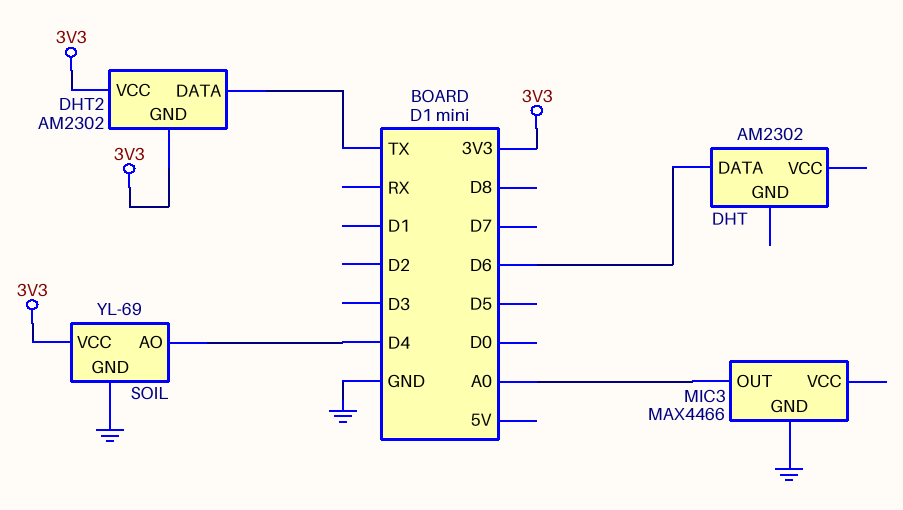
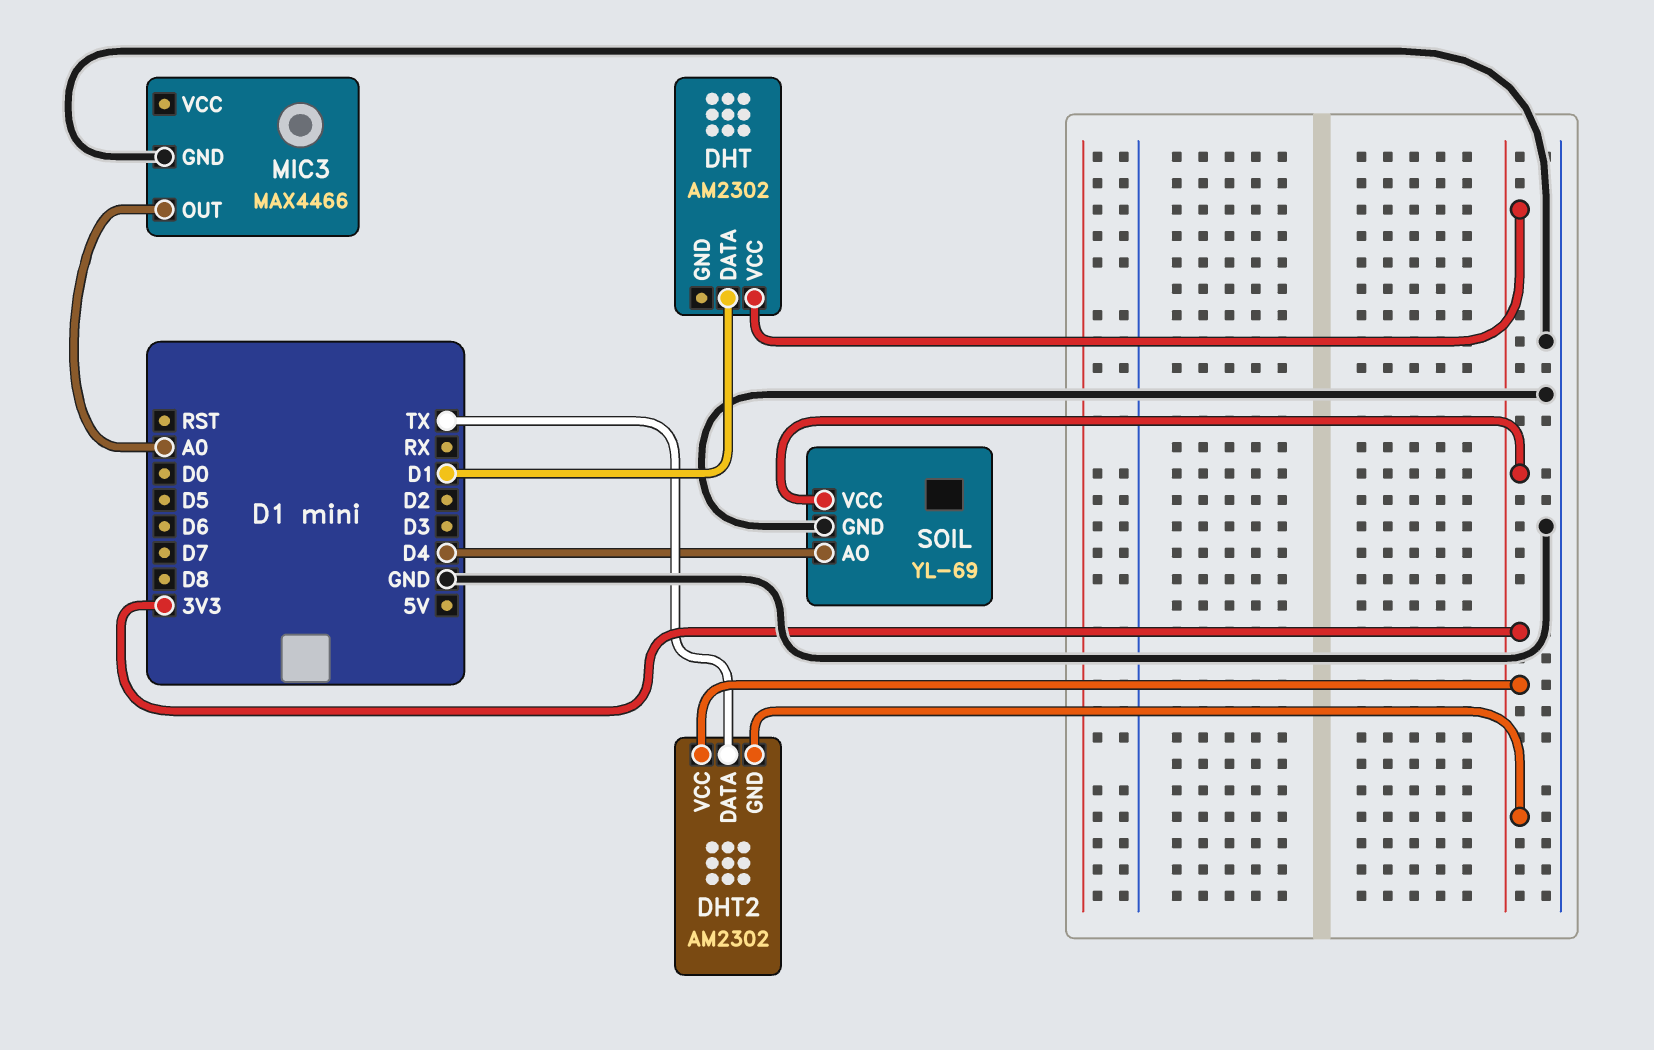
DHT pin DATA: D6 -> D1
DHT pin VCC: none -> 3V3

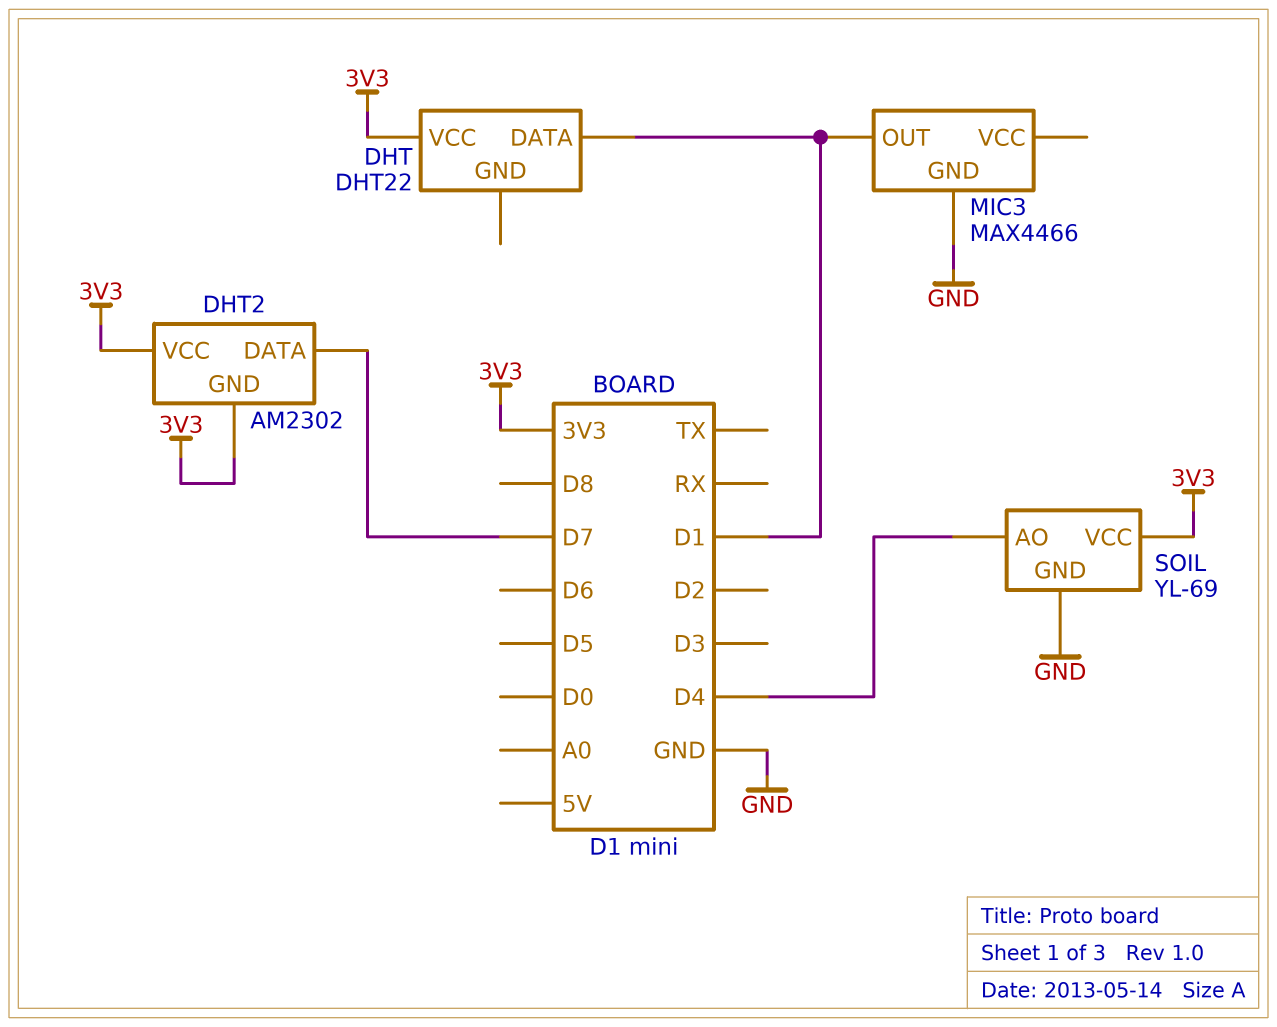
DHT: AM2302 -> DHT22
DHT2 pin DATA: TX -> D7
MIC3 pin OUT: A0 -> D1

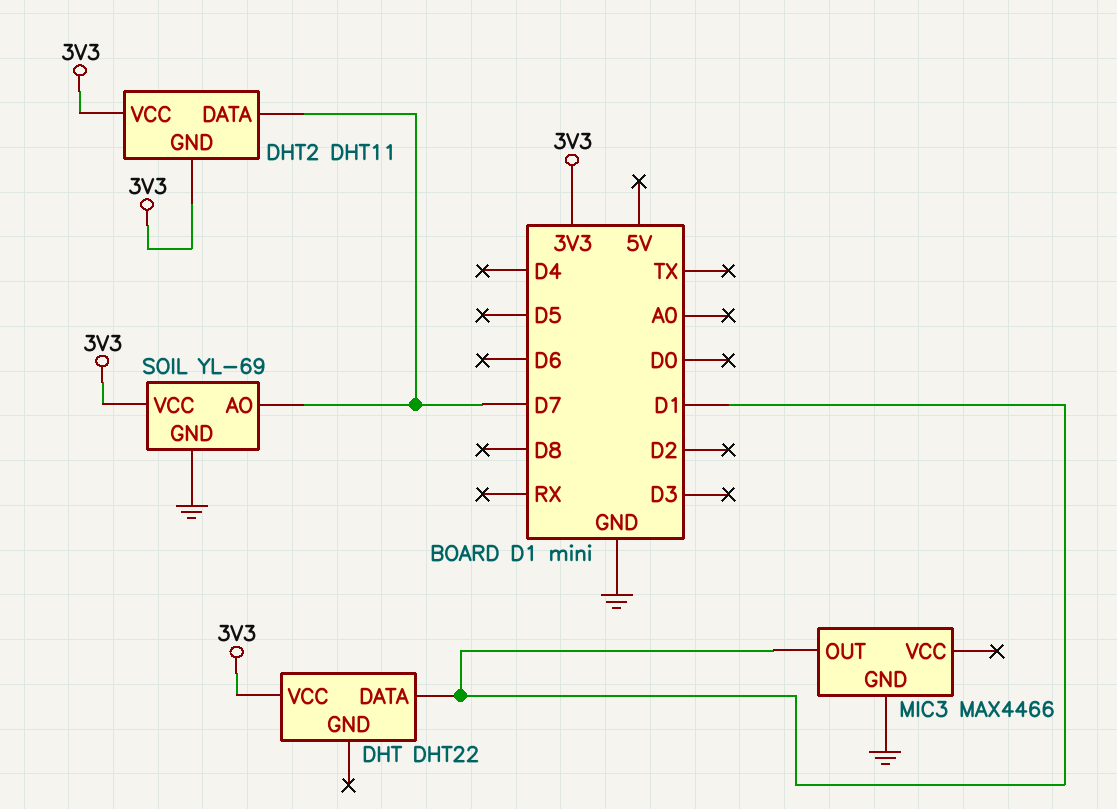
DHT2: AM2302 -> DHT11
SOIL pin AO: D4 -> D7

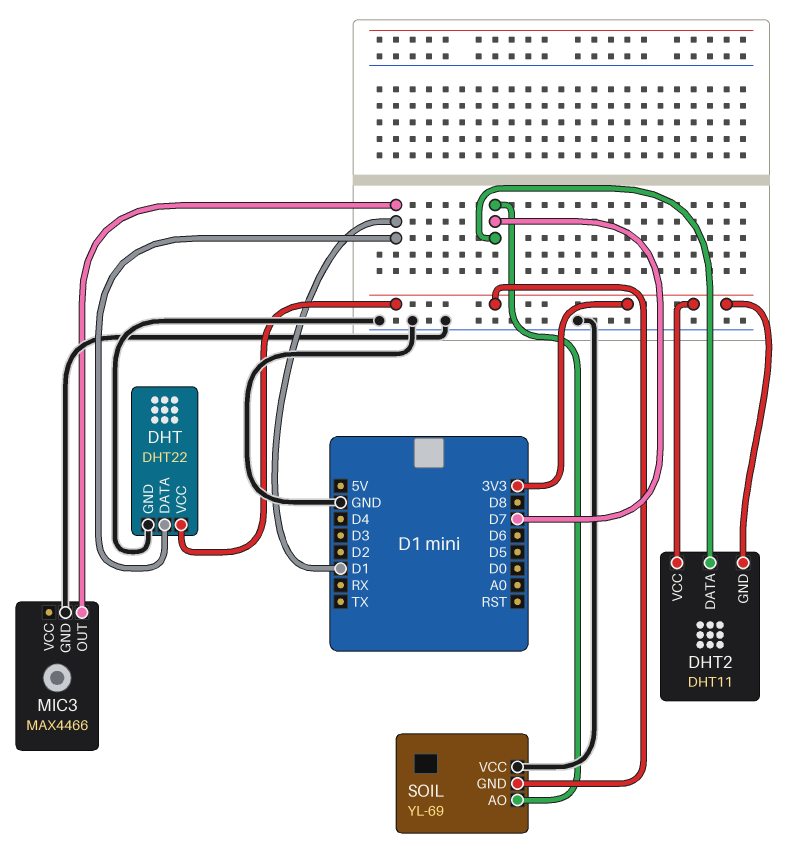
DHT pin GND: none -> GND
SOIL pin GND: GND -> 3V3
SOIL pin VCC: 3V3 -> GND

